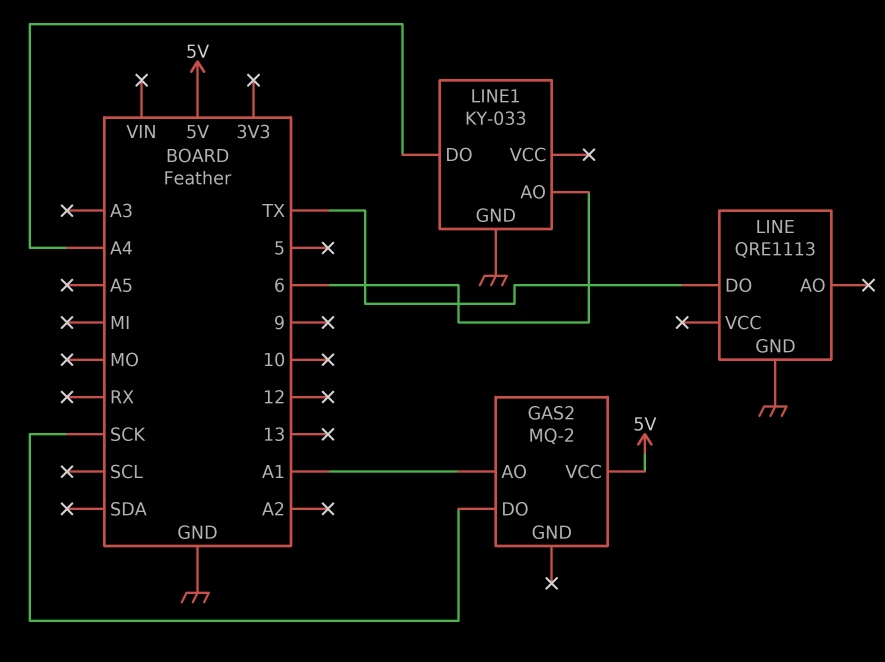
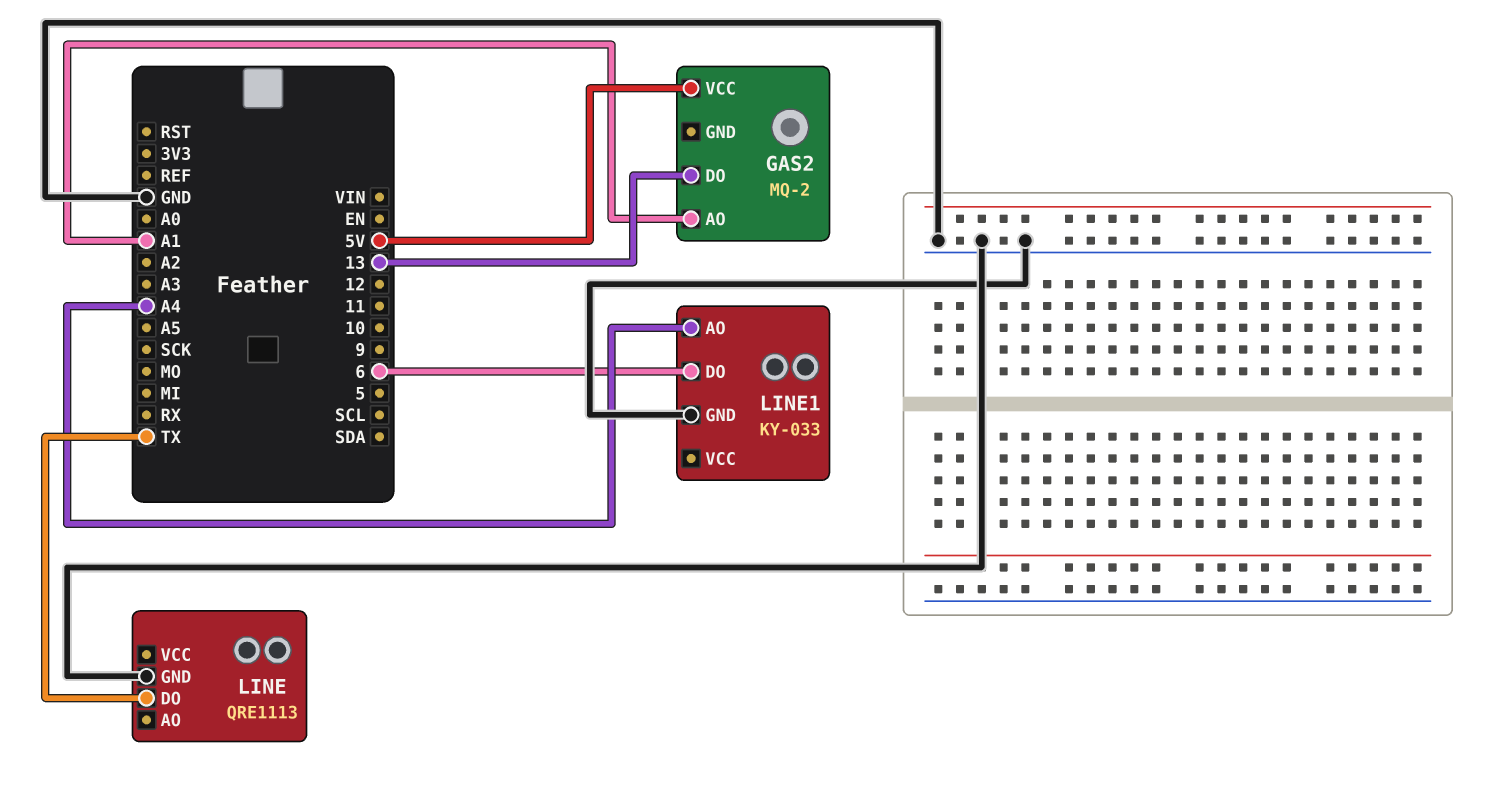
GAS2 pin DO: SCK -> 13
LINE1 pin AO: 6 -> A4
LINE1 pin DO: A4 -> 6

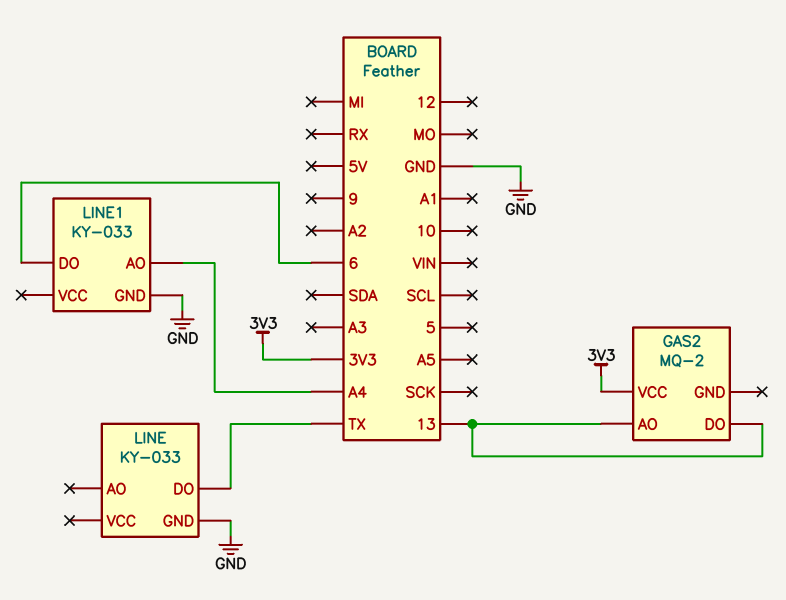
GAS2 pin AO: A1 -> 13
GAS2 pin VCC: 5V -> 3V3
LINE: QRE1113 -> KY-033

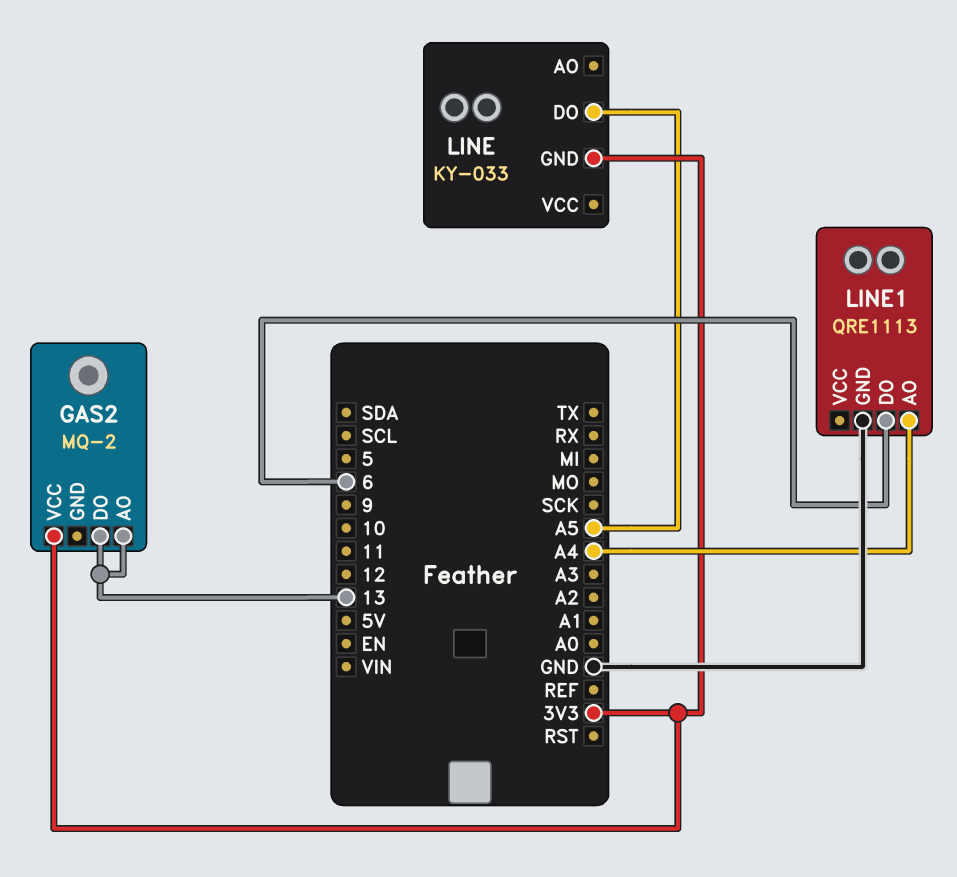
LINE pin DO: TX -> A5
LINE pin GND: GND -> 3V3
LINE1: KY-033 -> QRE1113

